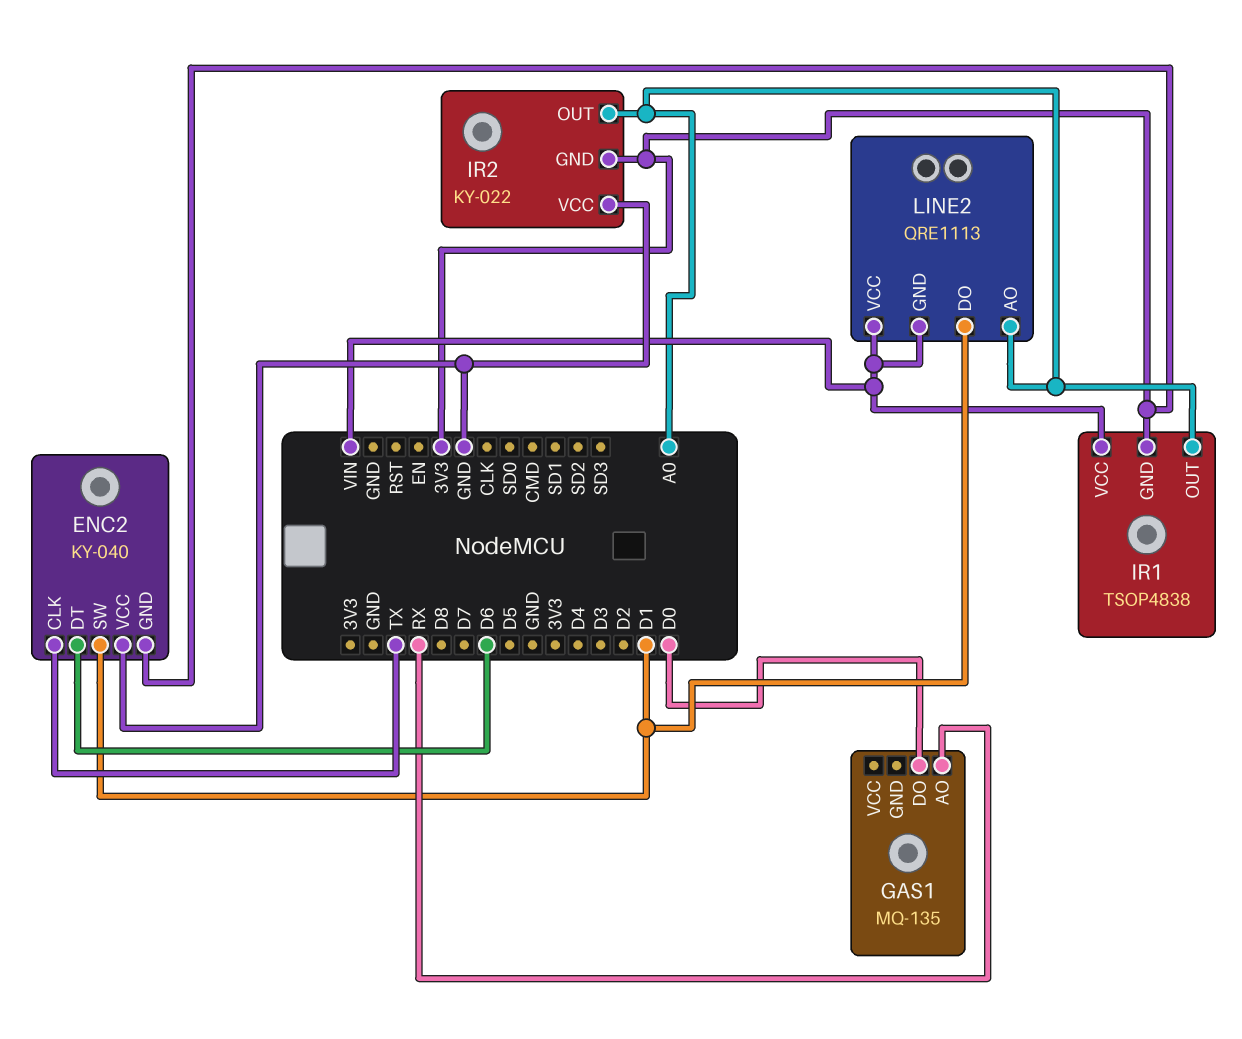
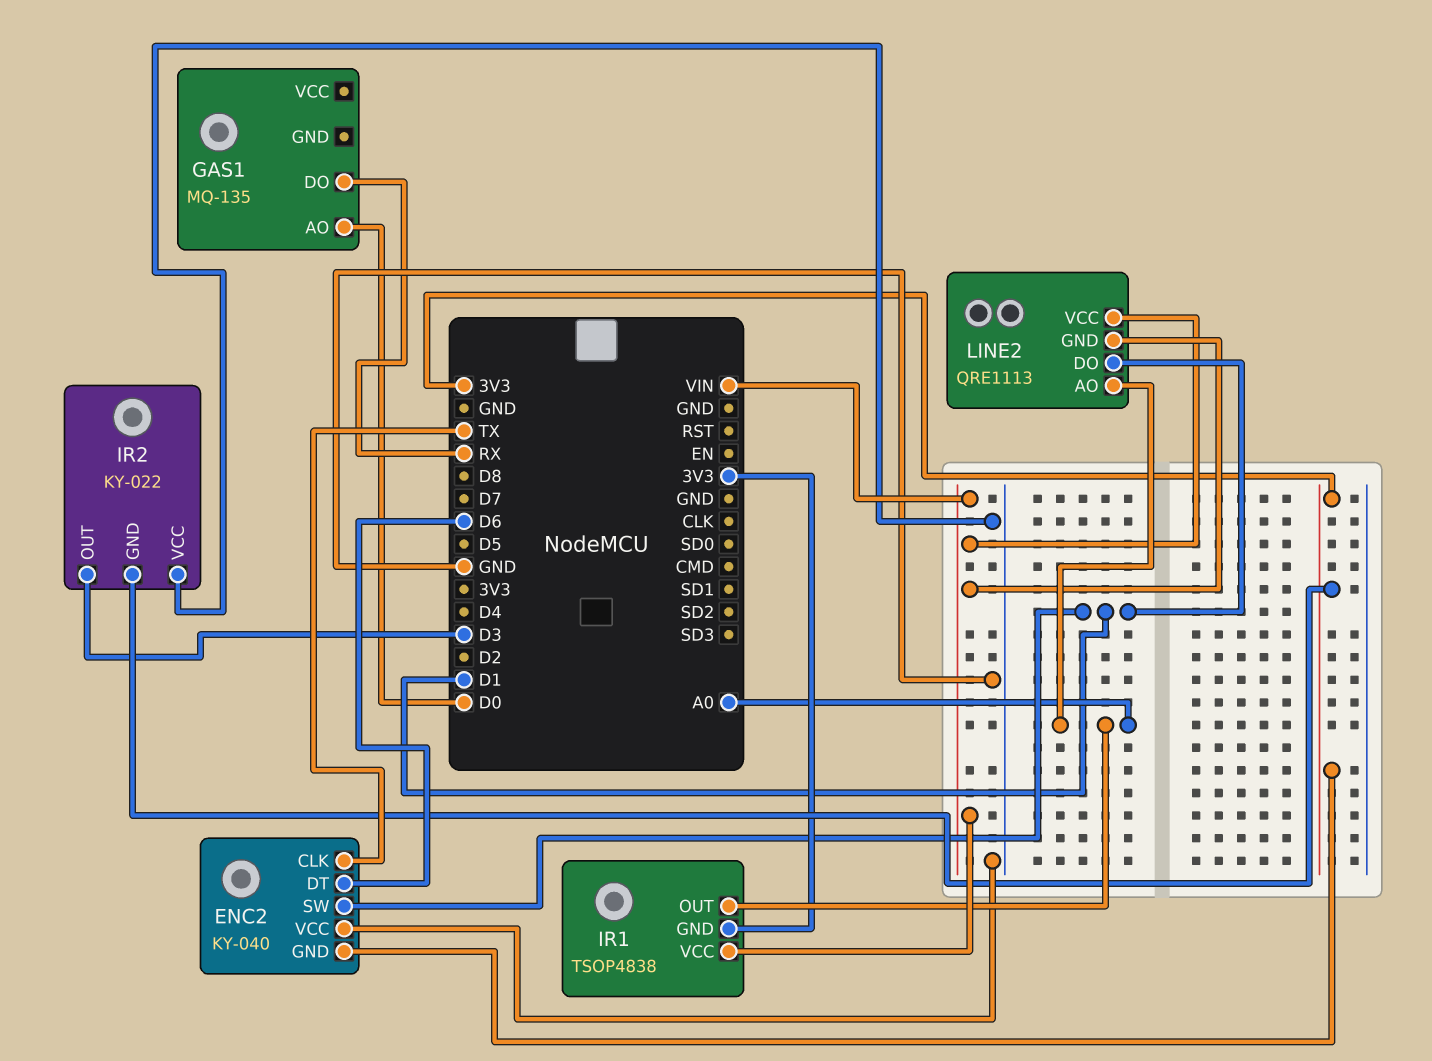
GAS1 pin AO: RX -> D0
GAS1 pin DO: D0 -> RX
IR2 pin OUT: A0 -> D3

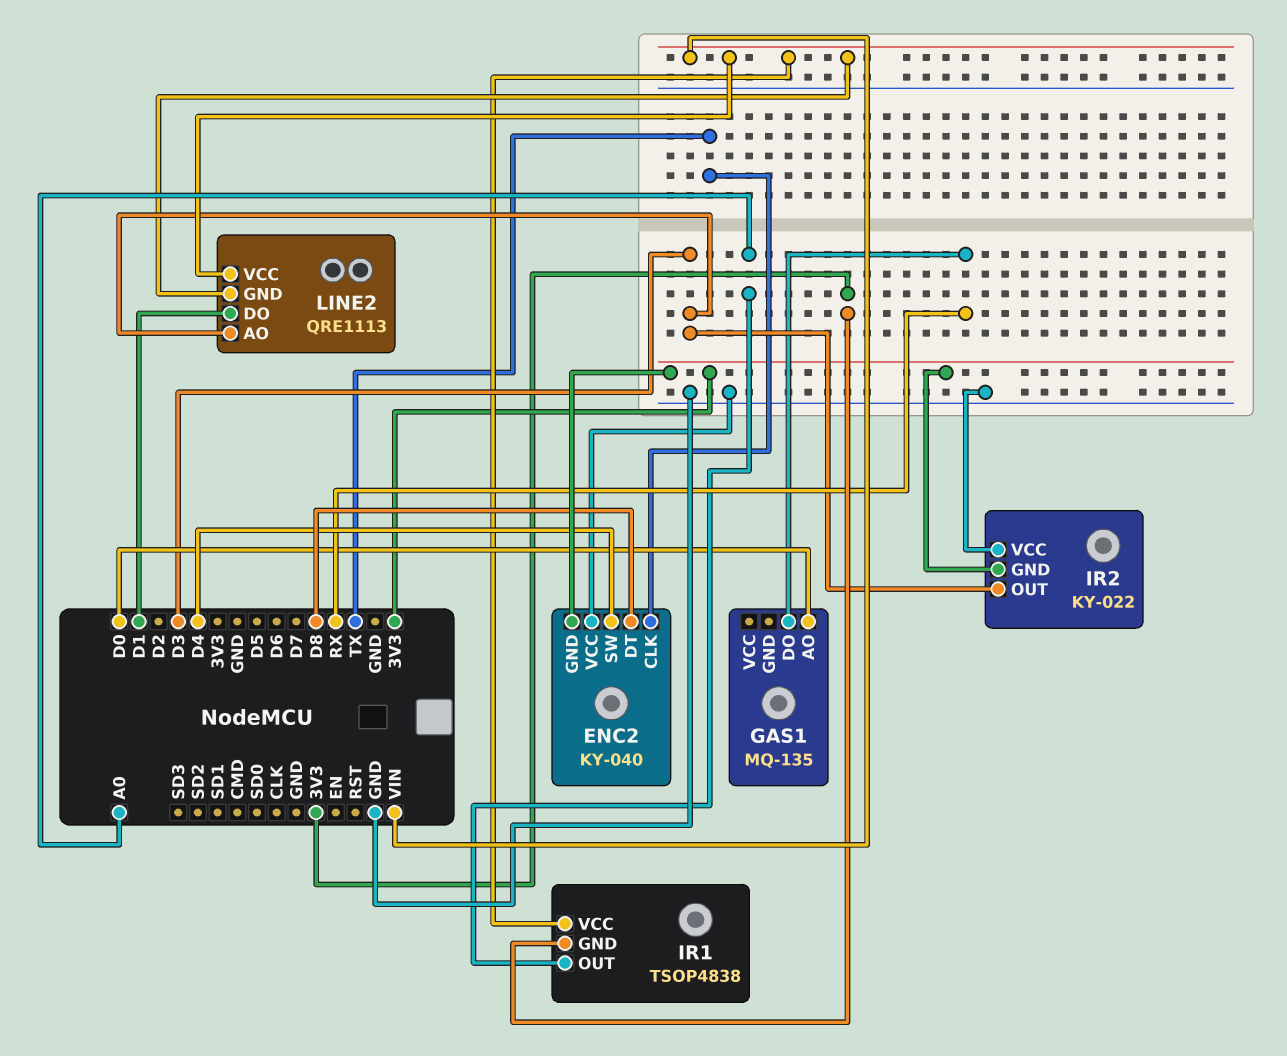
ENC2 pin DT: D6 -> D8
ENC2 pin SW: D1 -> D4
LINE2 pin AO: A0 -> D3

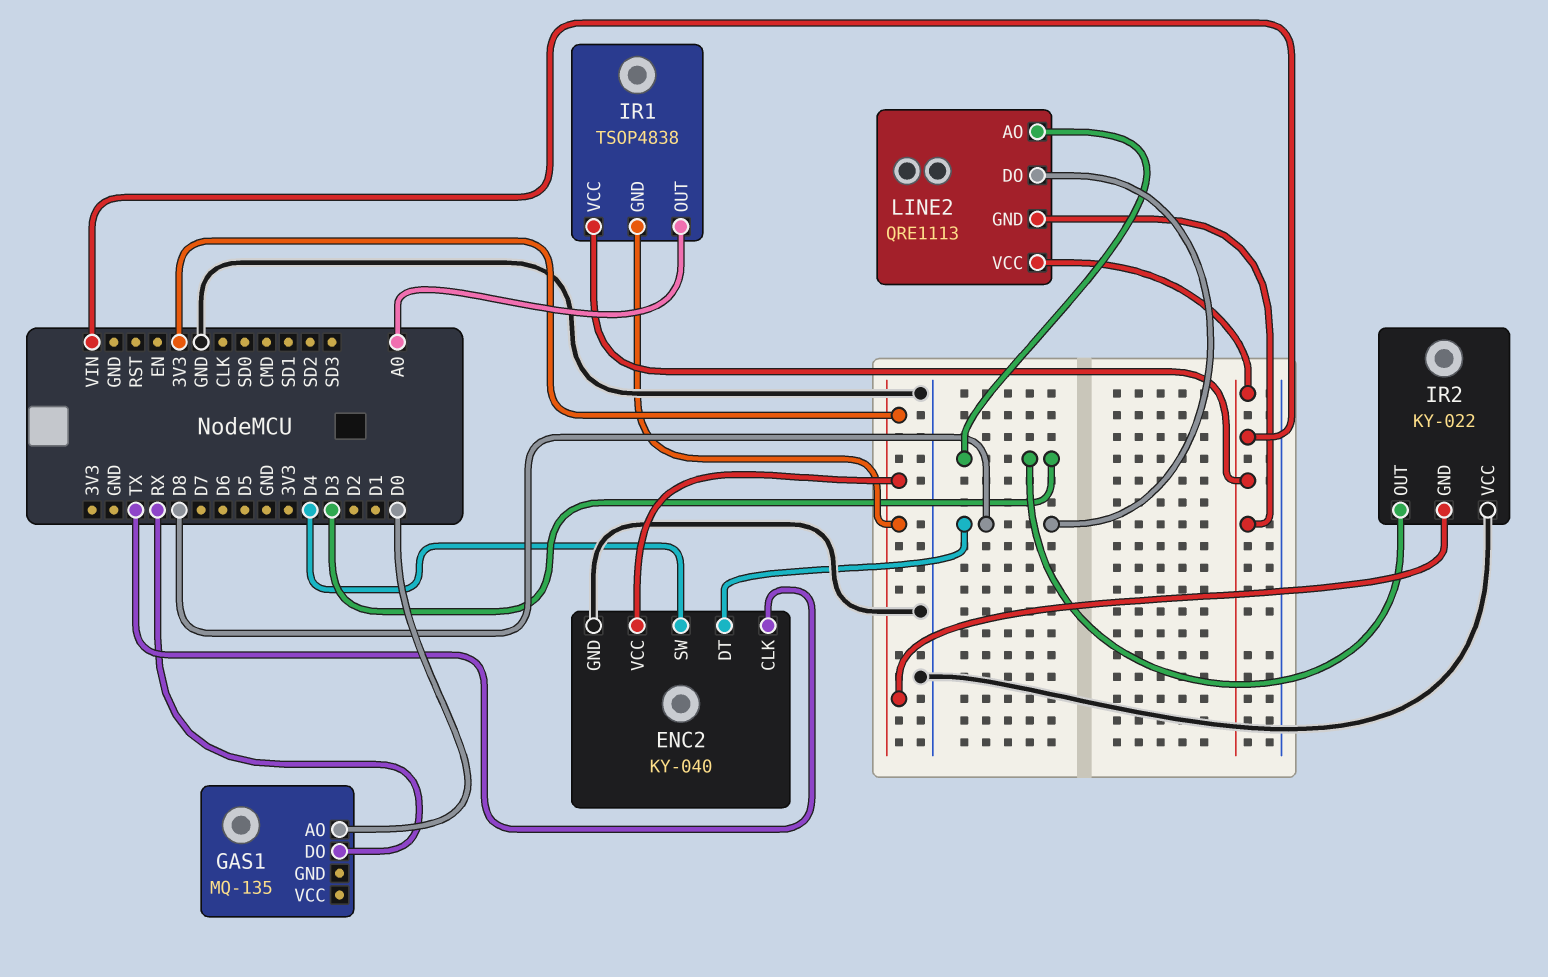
ENC2 pin GND: 3V3 -> GND
ENC2 pin VCC: GND -> 3V3
LINE2 pin DO: D1 -> D8

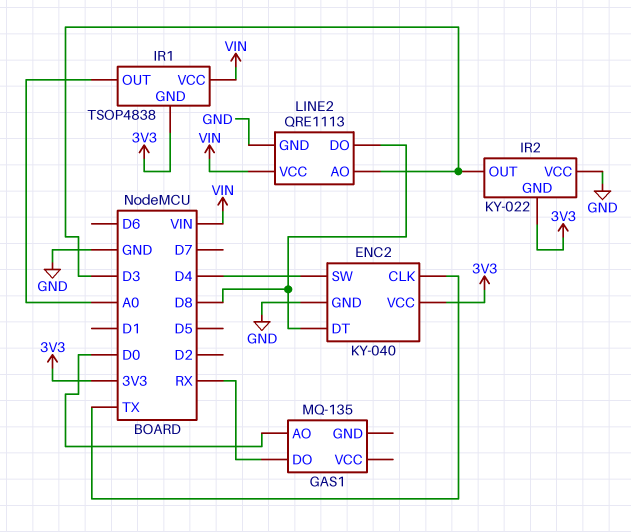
LINE2 pin GND: VIN -> GND

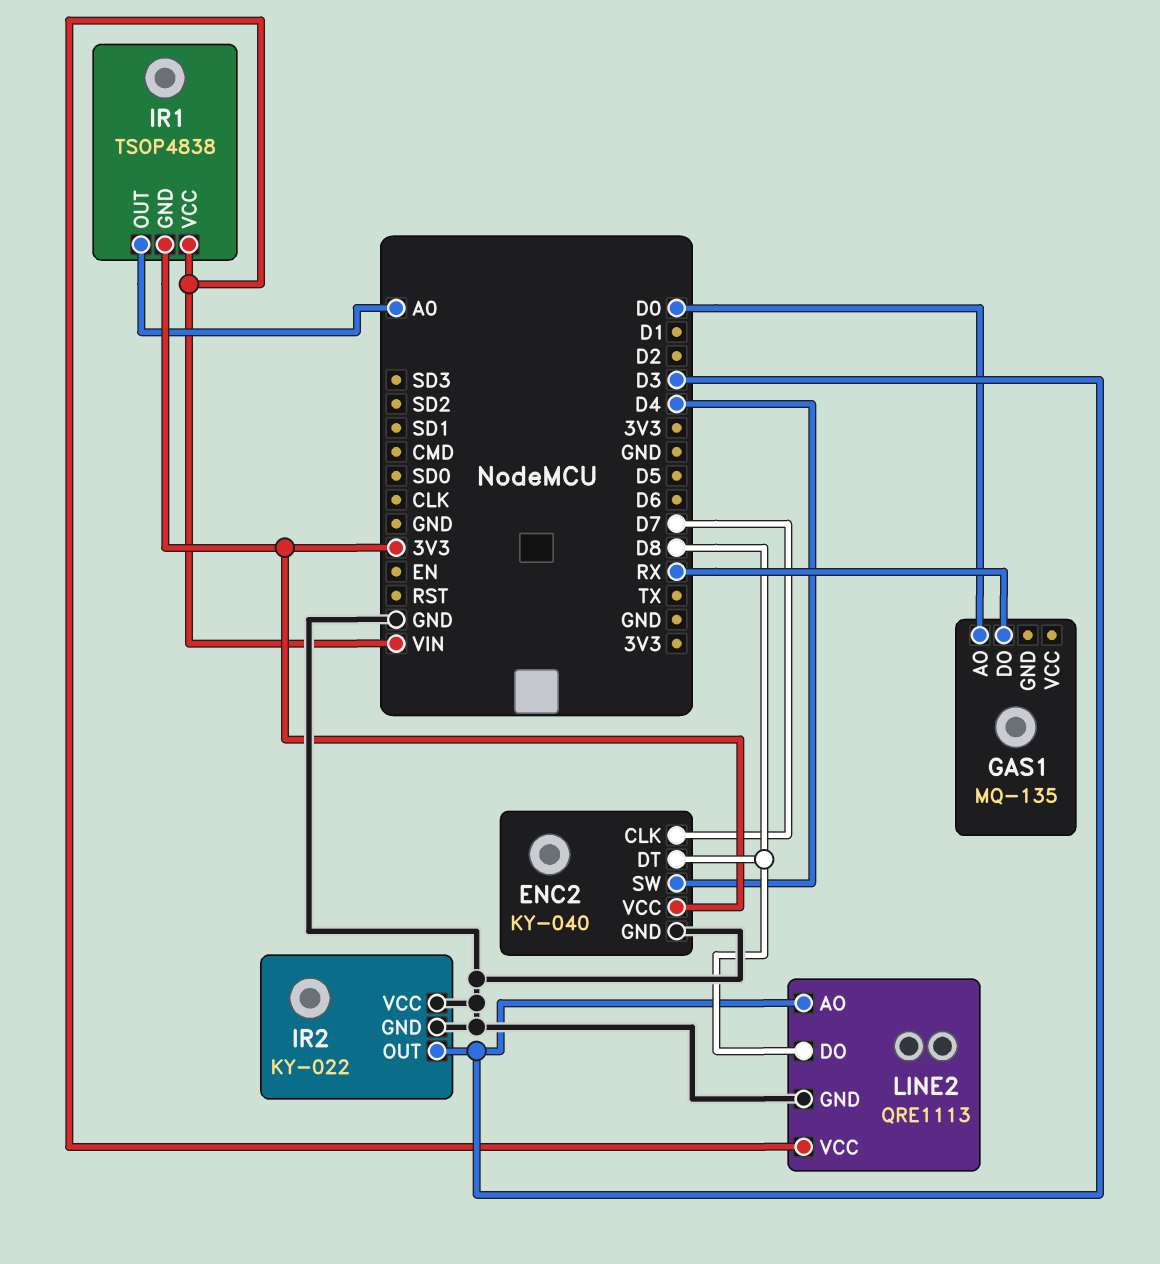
ENC2 pin CLK: TX -> D7
IR2 pin GND: 3V3 -> GND

